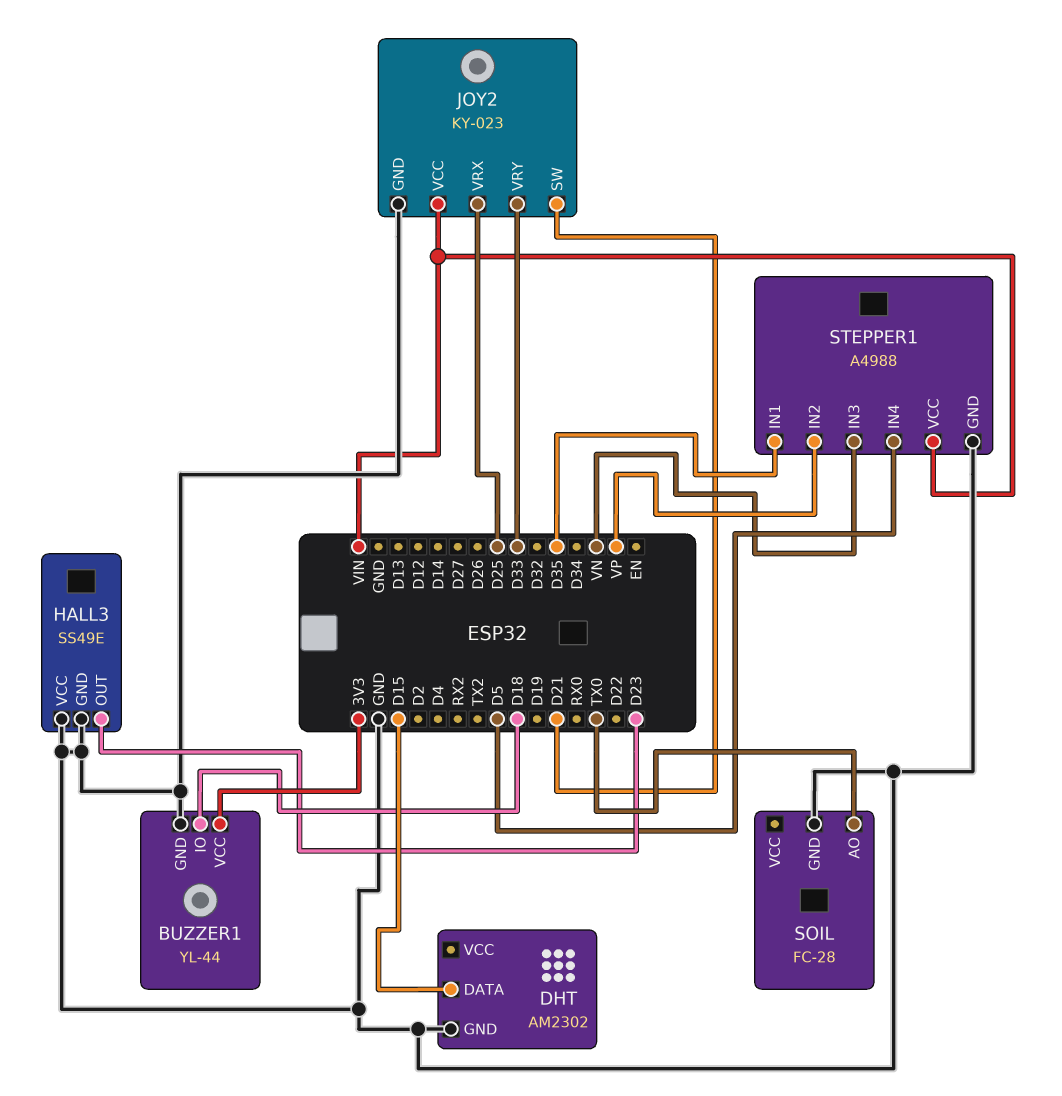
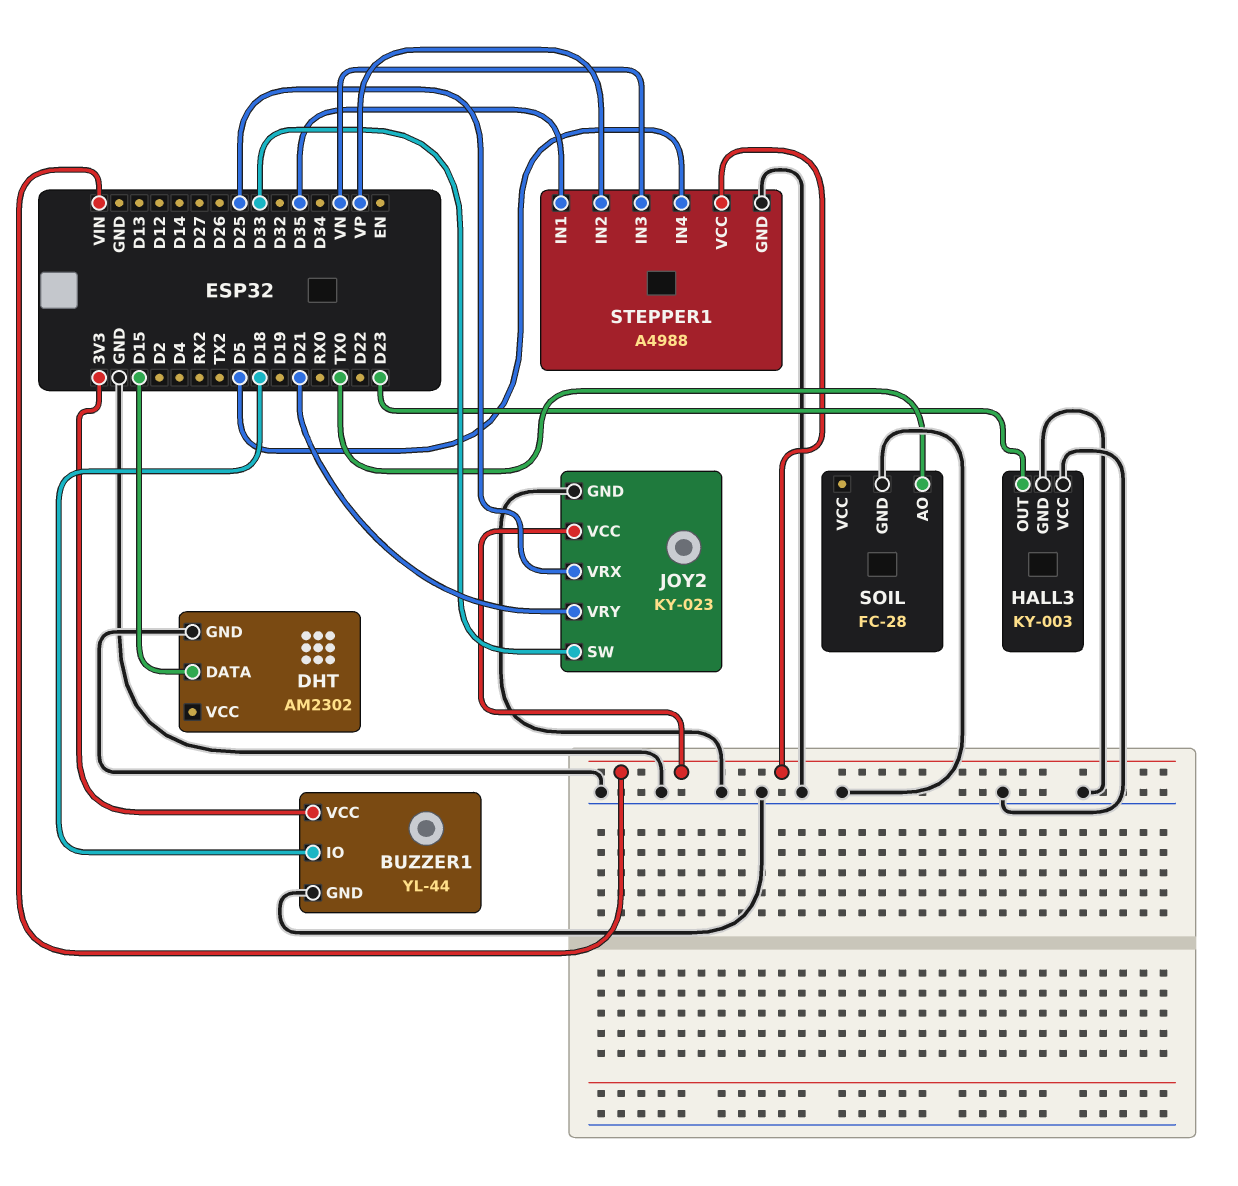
HALL3: SS49E -> KY-003
JOY2 pin SW: D21 -> D33
JOY2 pin VRY: D33 -> D21

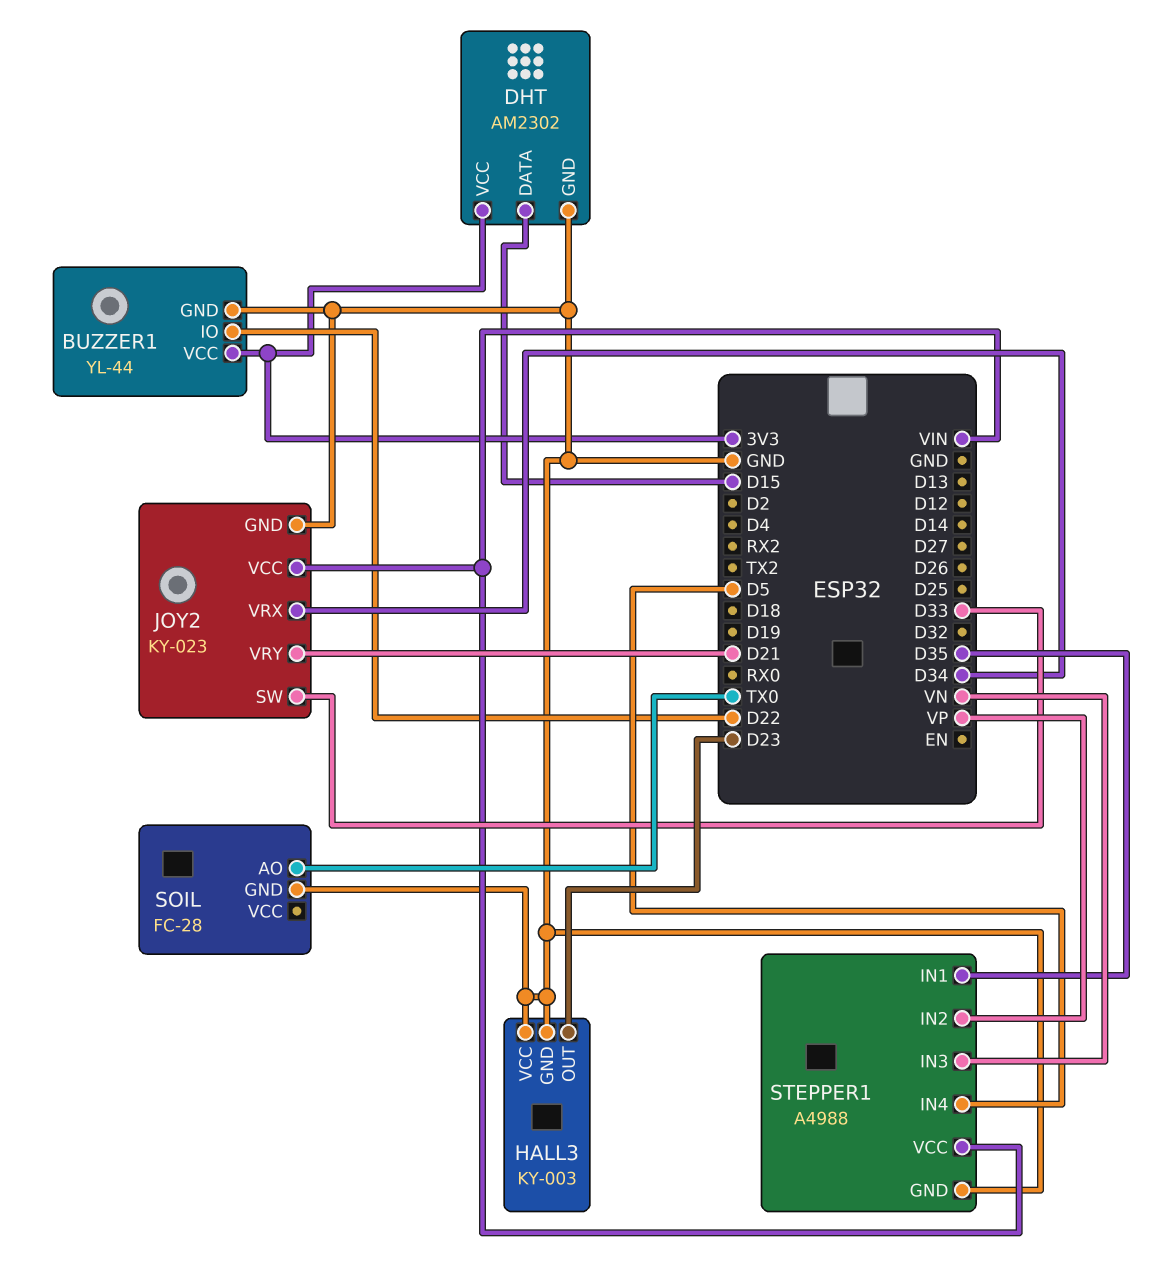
BUZZER1 pin IO: D18 -> D22
DHT pin VCC: none -> 3V3
JOY2 pin VRX: D25 -> D34

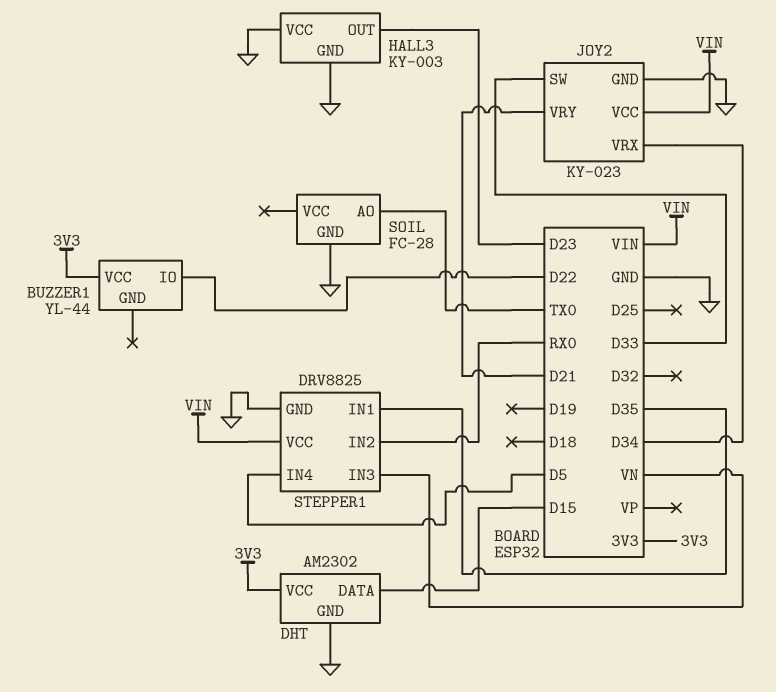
BUZZER1 pin GND: GND -> none
STEPPER1: A4988 -> DRV8825
STEPPER1 pin IN2: VP -> RX0

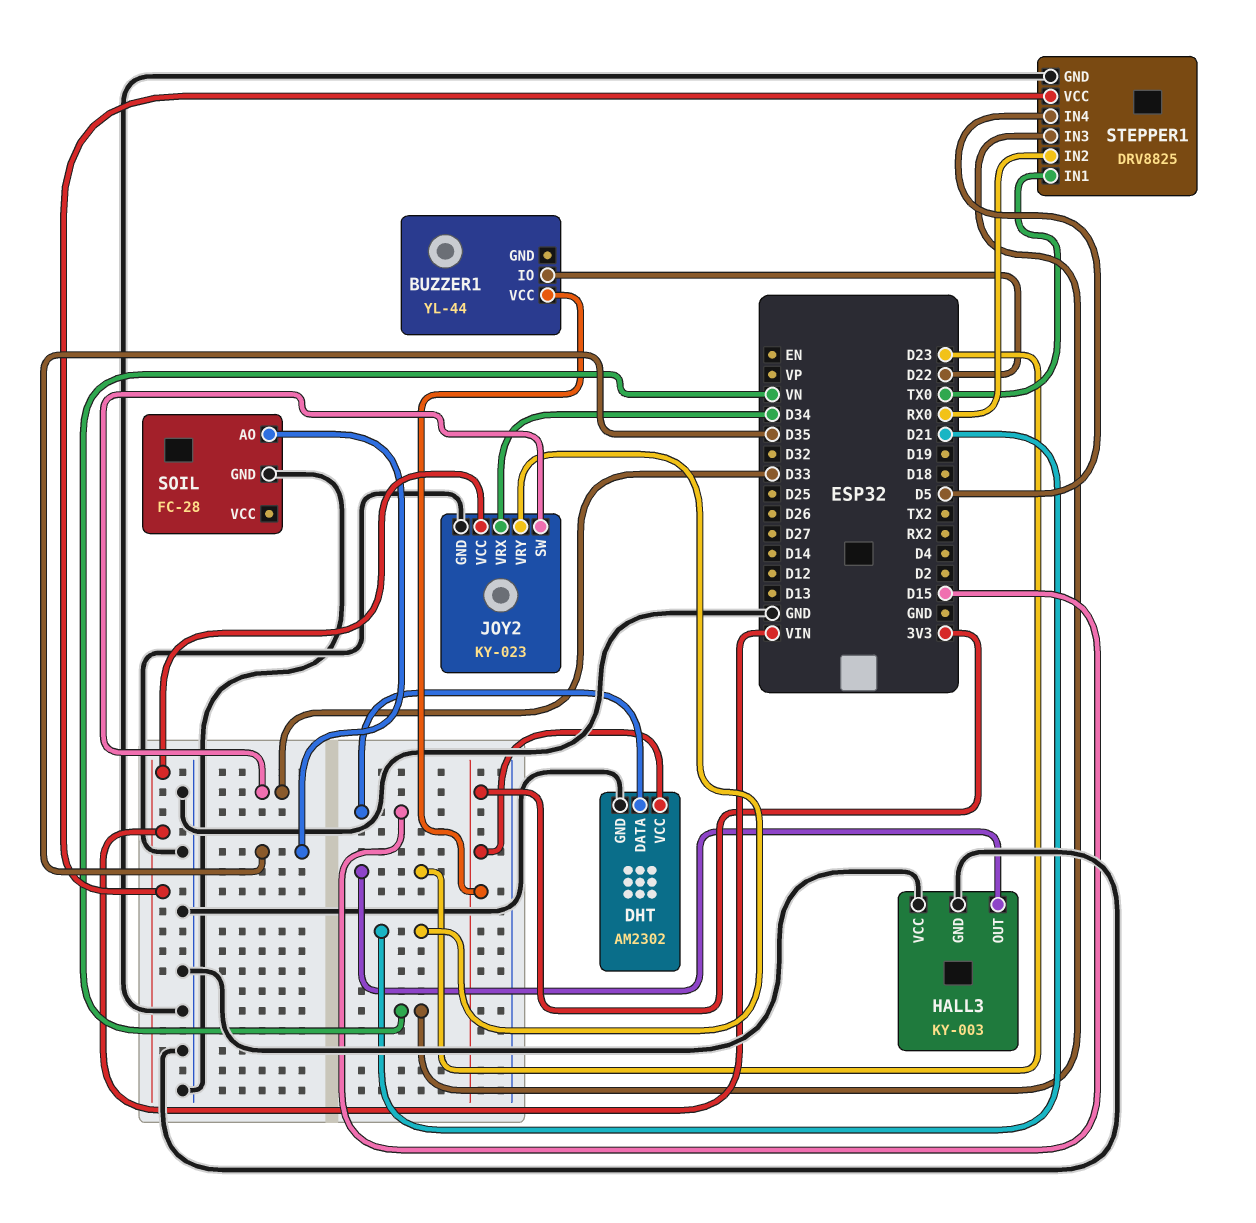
SOIL pin AO: TX0 -> D35
STEPPER1 pin IN1: D35 -> TX0

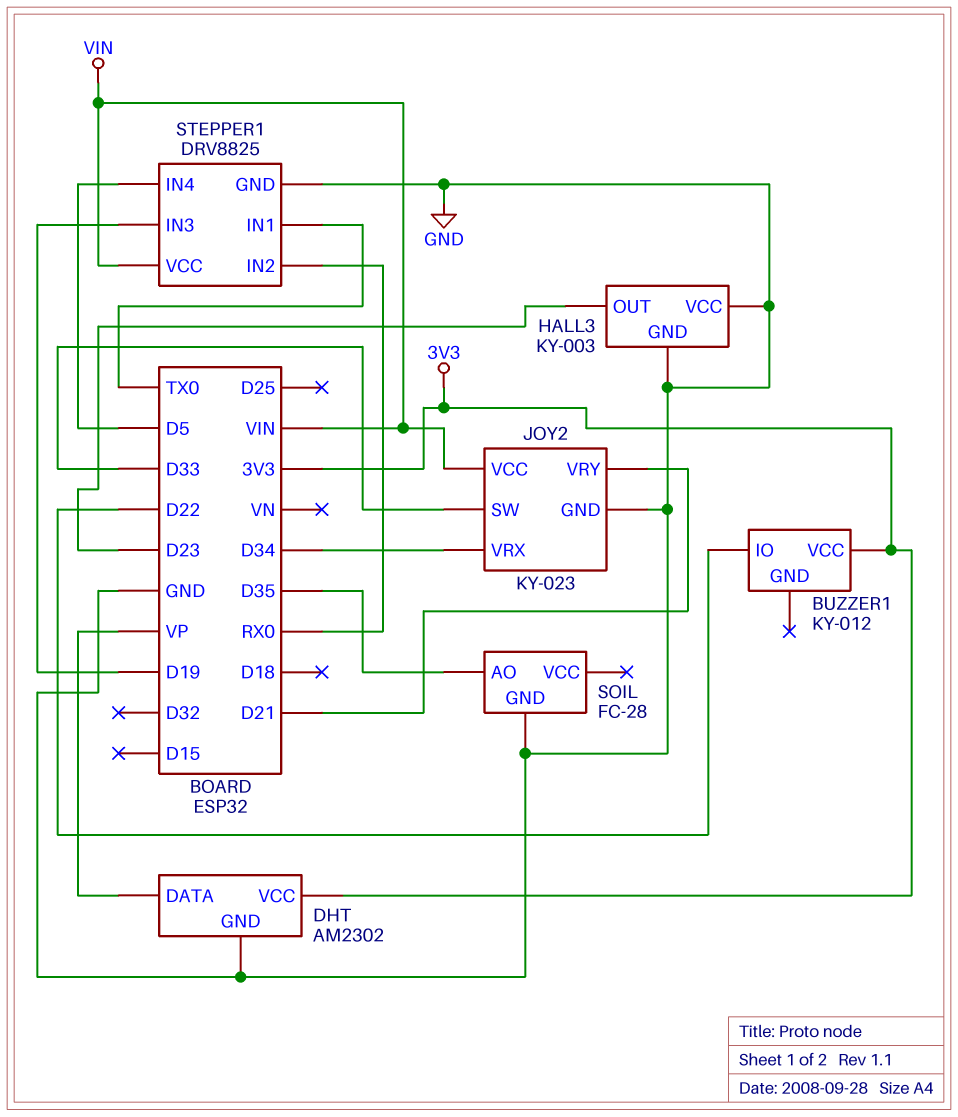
BUZZER1: YL-44 -> KY-012
DHT pin DATA: D15 -> VP
STEPPER1 pin IN3: VN -> D19

